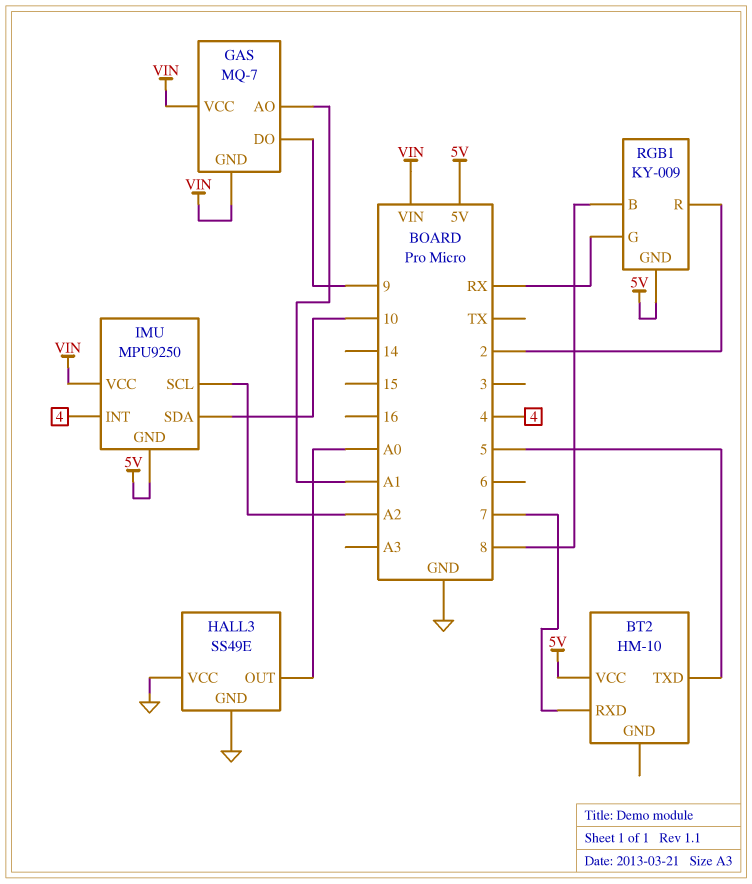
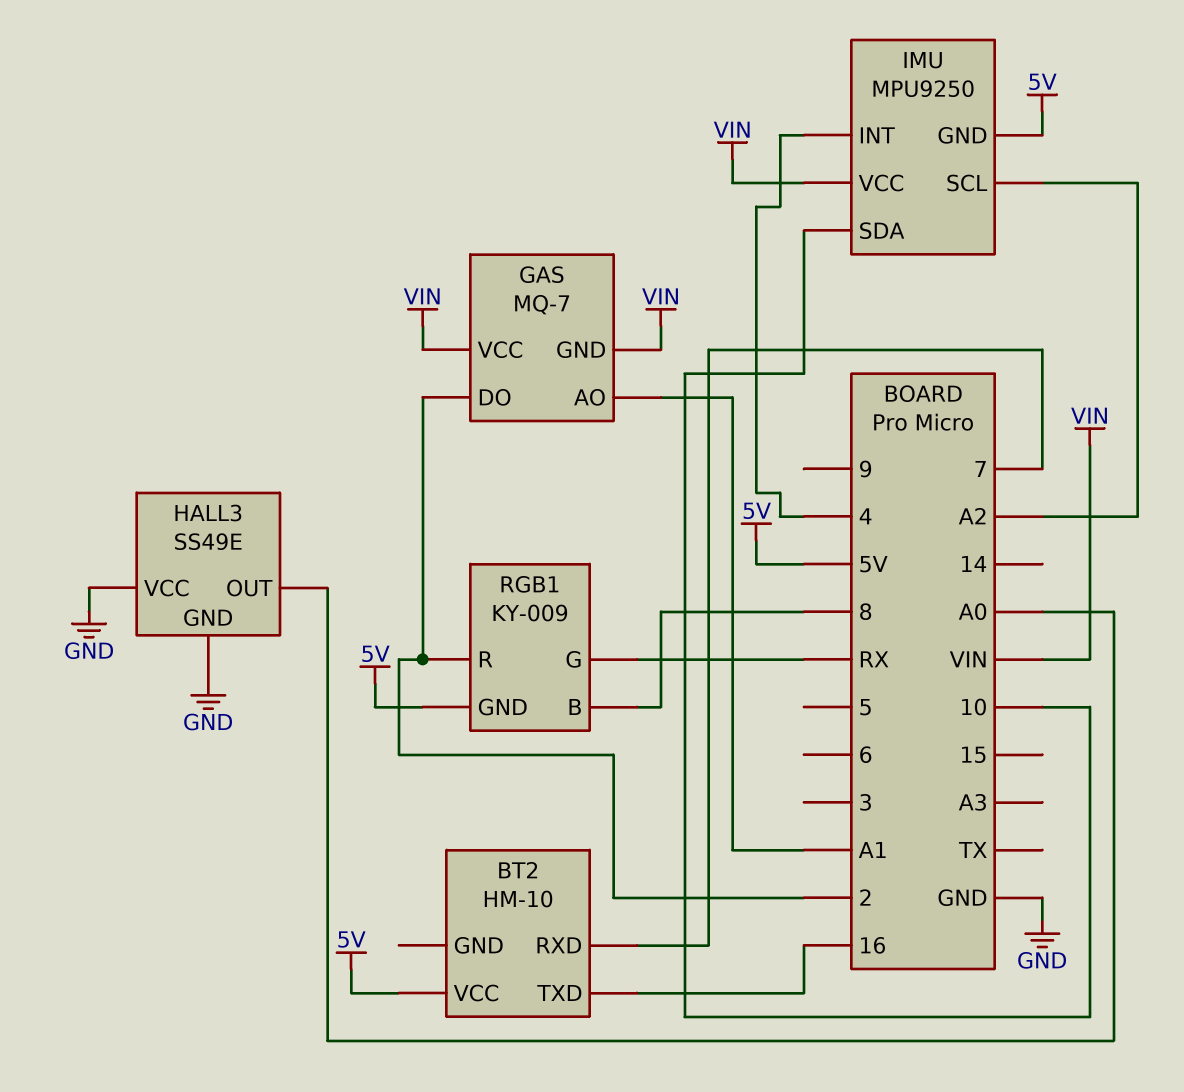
BT2 pin TXD: 5 -> 16
GAS pin DO: 9 -> 2

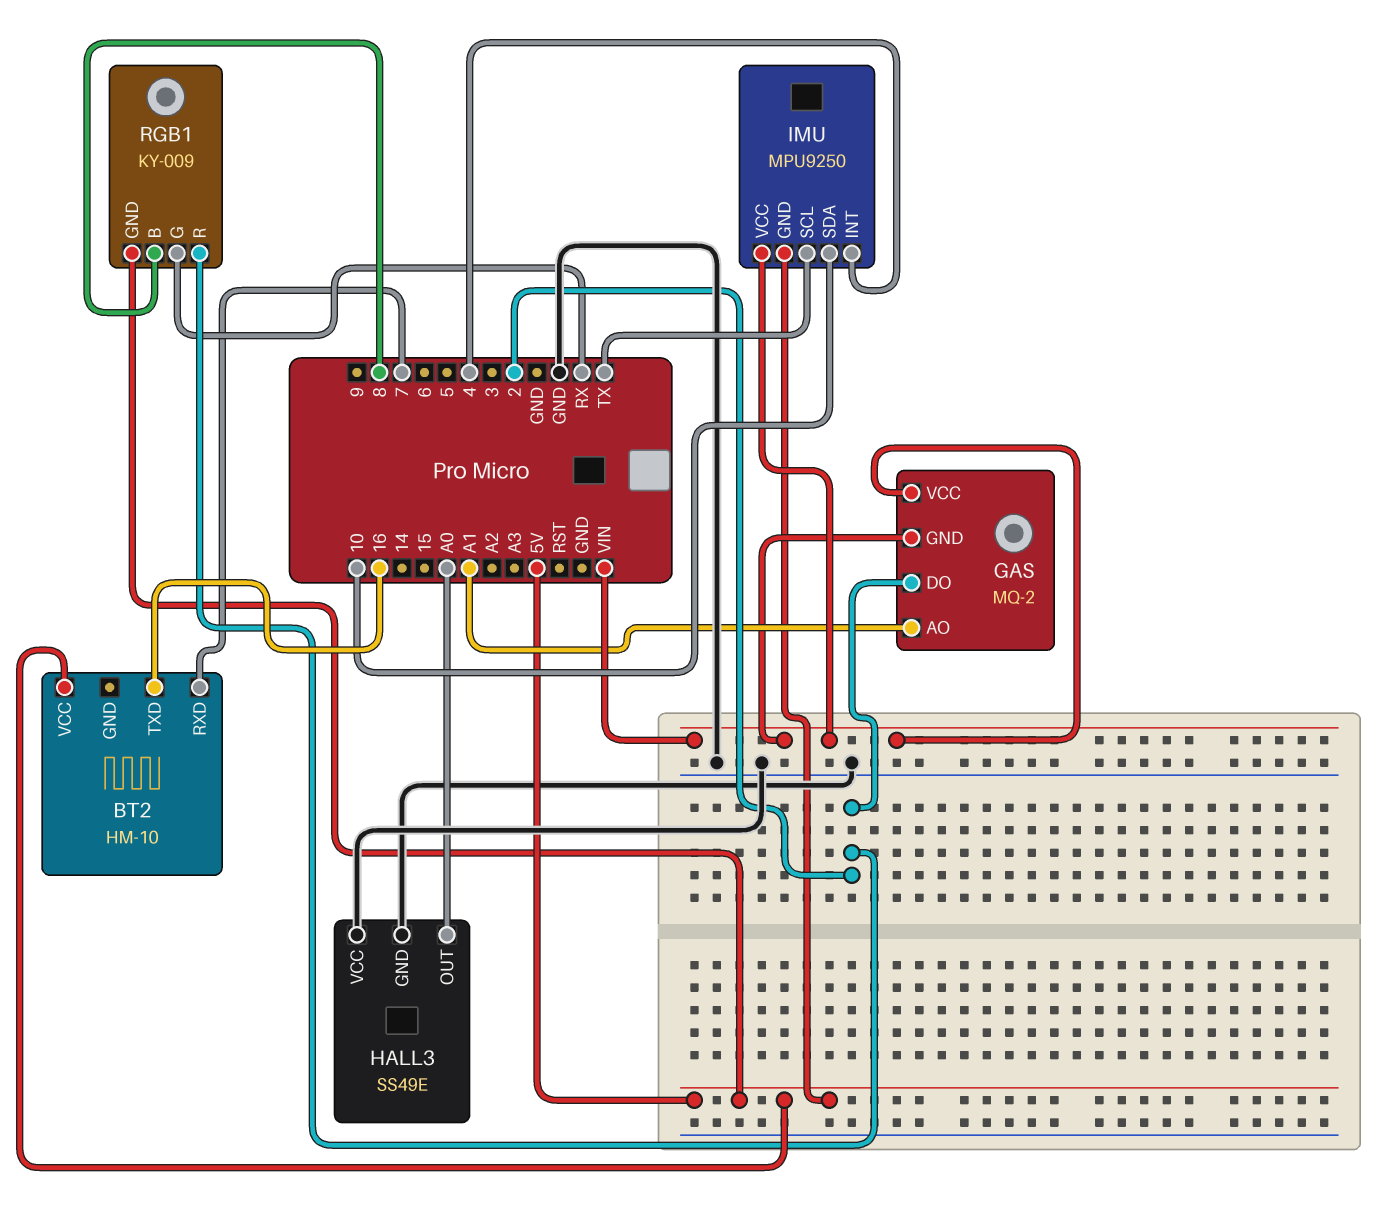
GAS: MQ-7 -> MQ-2
IMU pin SCL: A2 -> TX

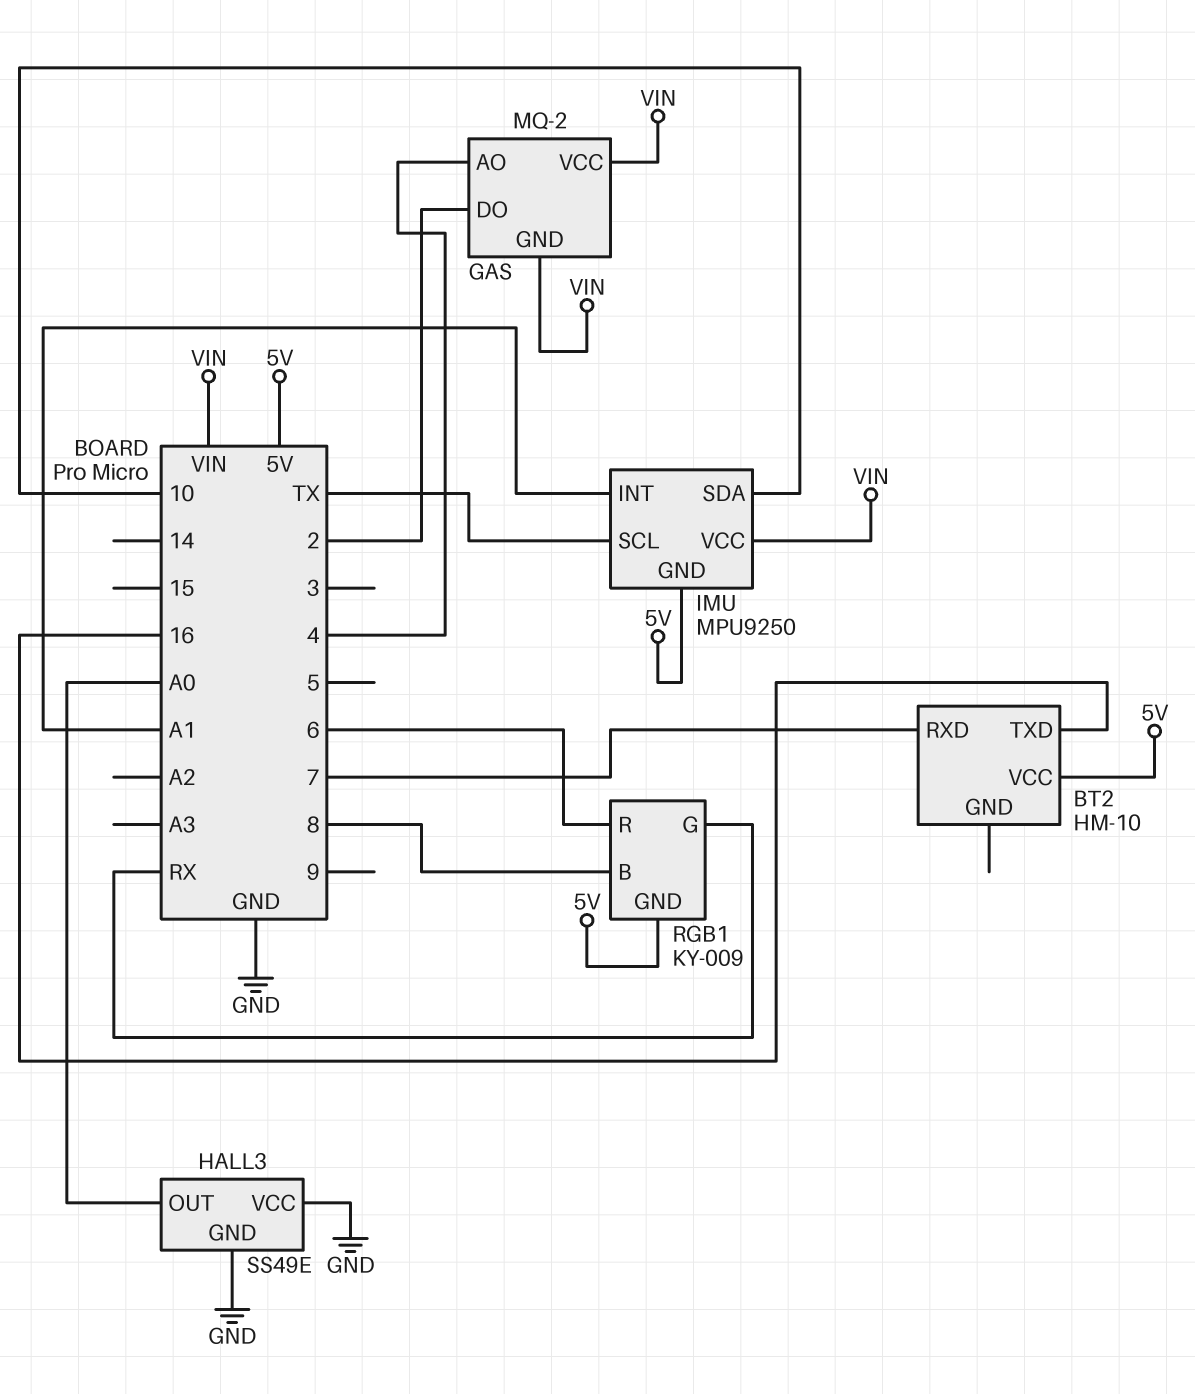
GAS pin AO: A1 -> 4
IMU pin INT: 4 -> A1
RGB1 pin R: 2 -> 6

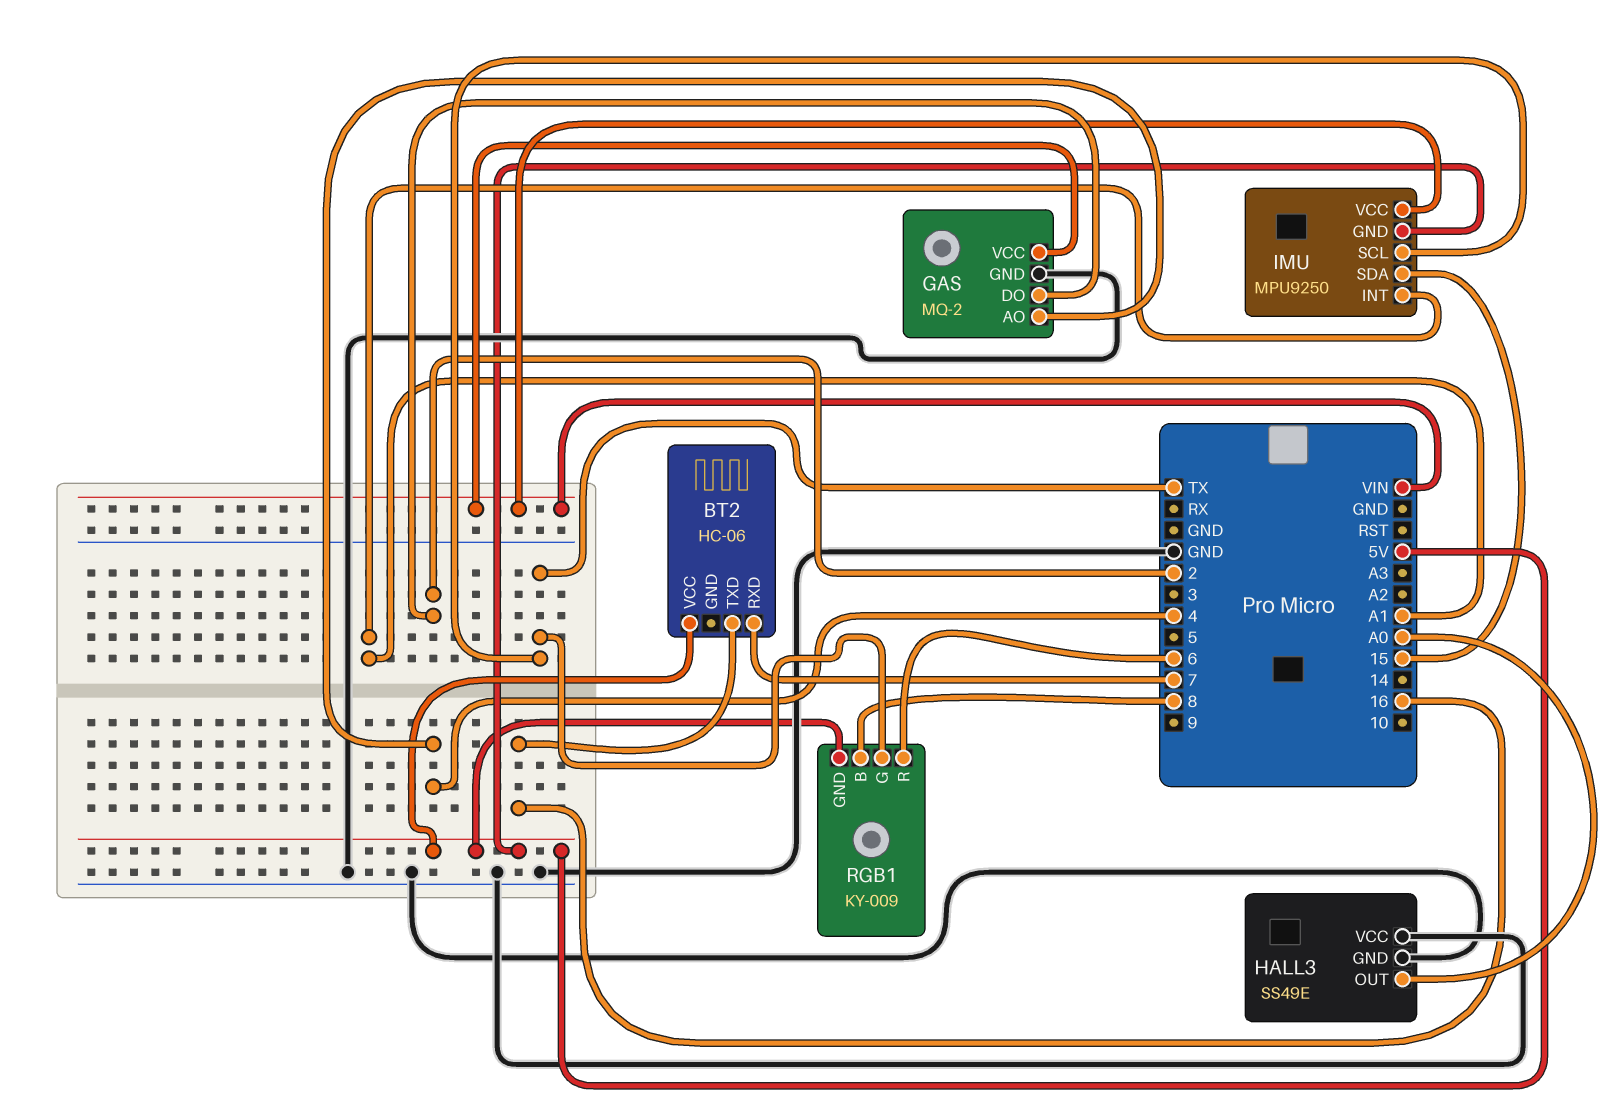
BT2: HM-10 -> HC-06
GAS pin GND: VIN -> GND
IMU pin SDA: 10 -> 15
RGB1 pin G: RX -> TX

